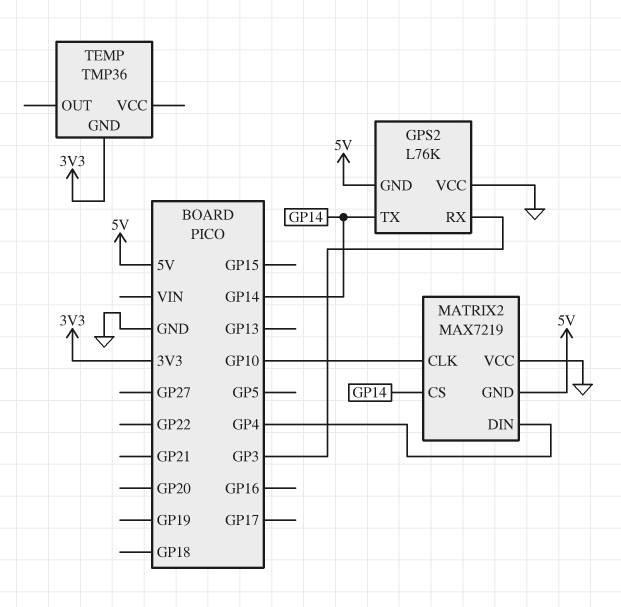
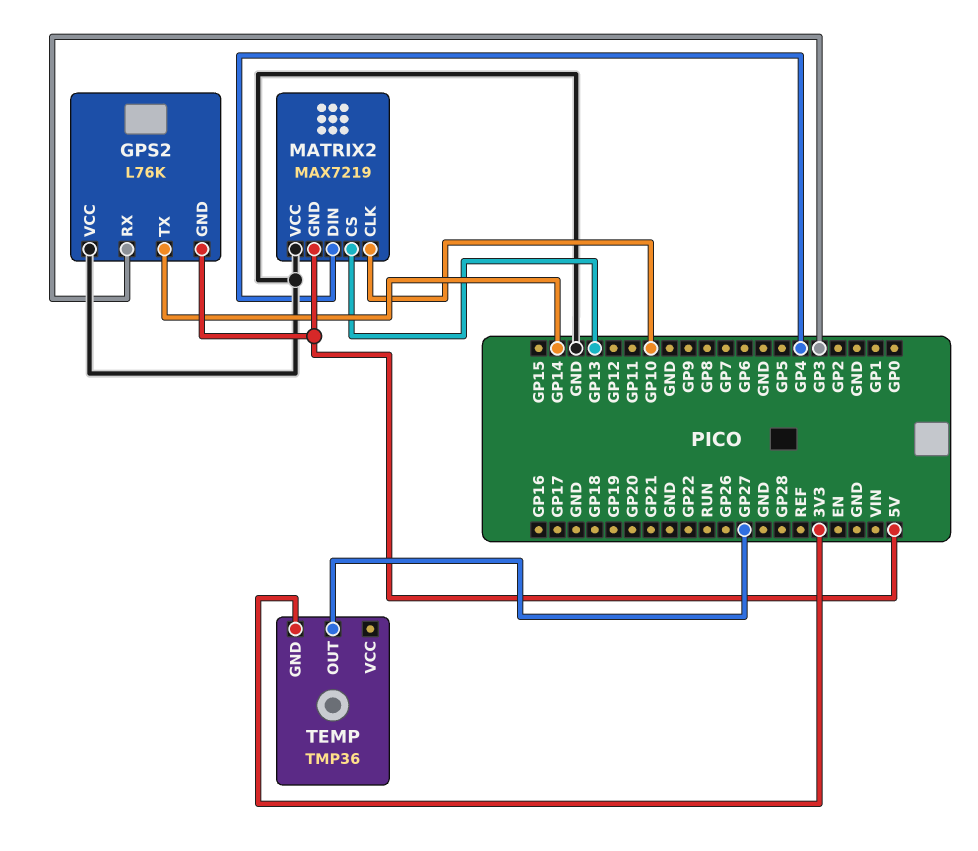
MATRIX2 pin CS: GP14 -> GP13
TEMP pin OUT: none -> GP27

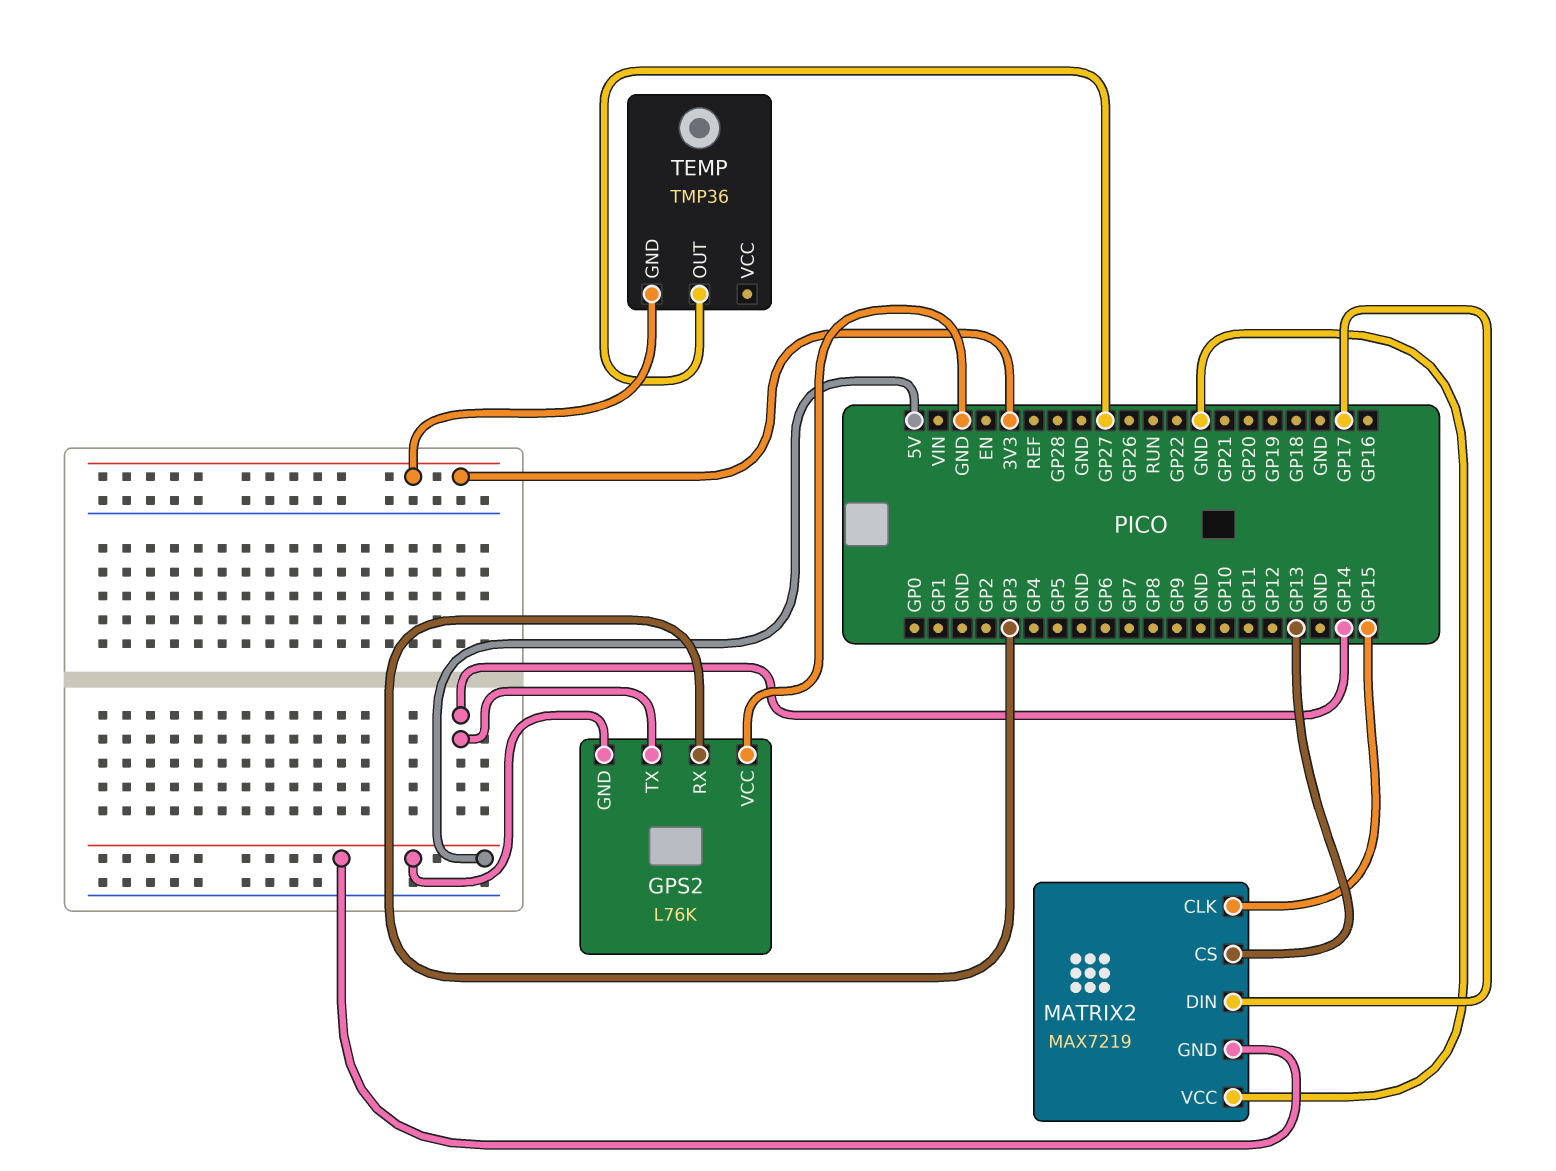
MATRIX2 pin CLK: GP10 -> GP15
MATRIX2 pin DIN: GP4 -> GP17

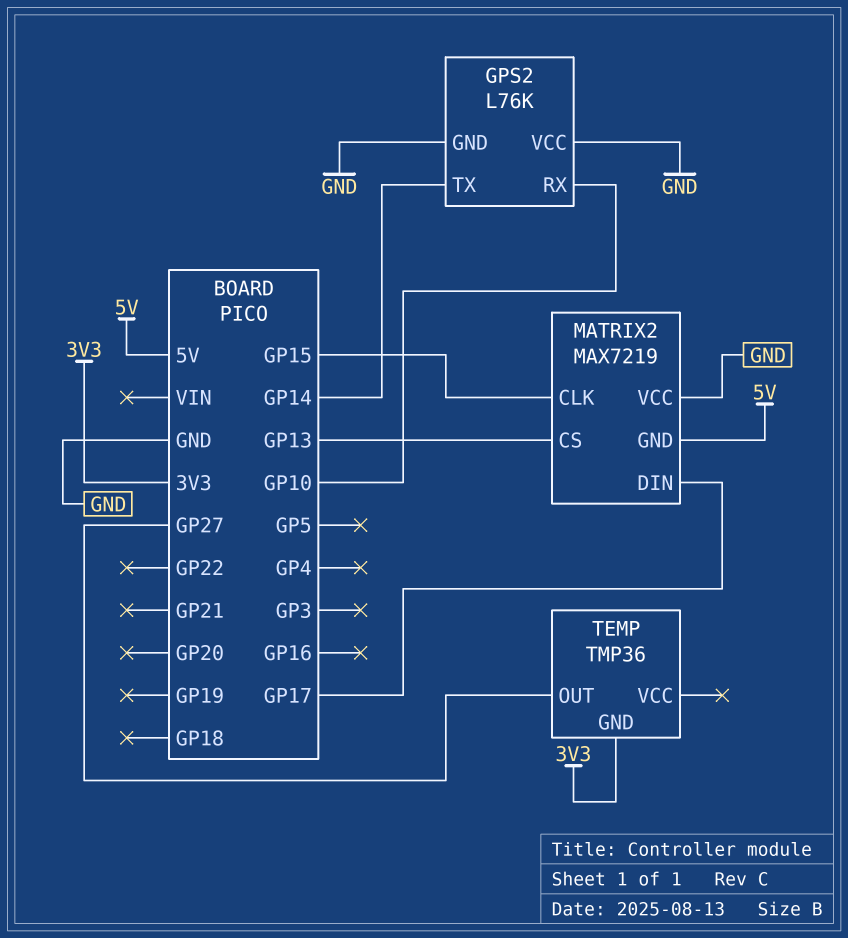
GPS2 pin GND: 5V -> GND
GPS2 pin RX: GP3 -> GP10

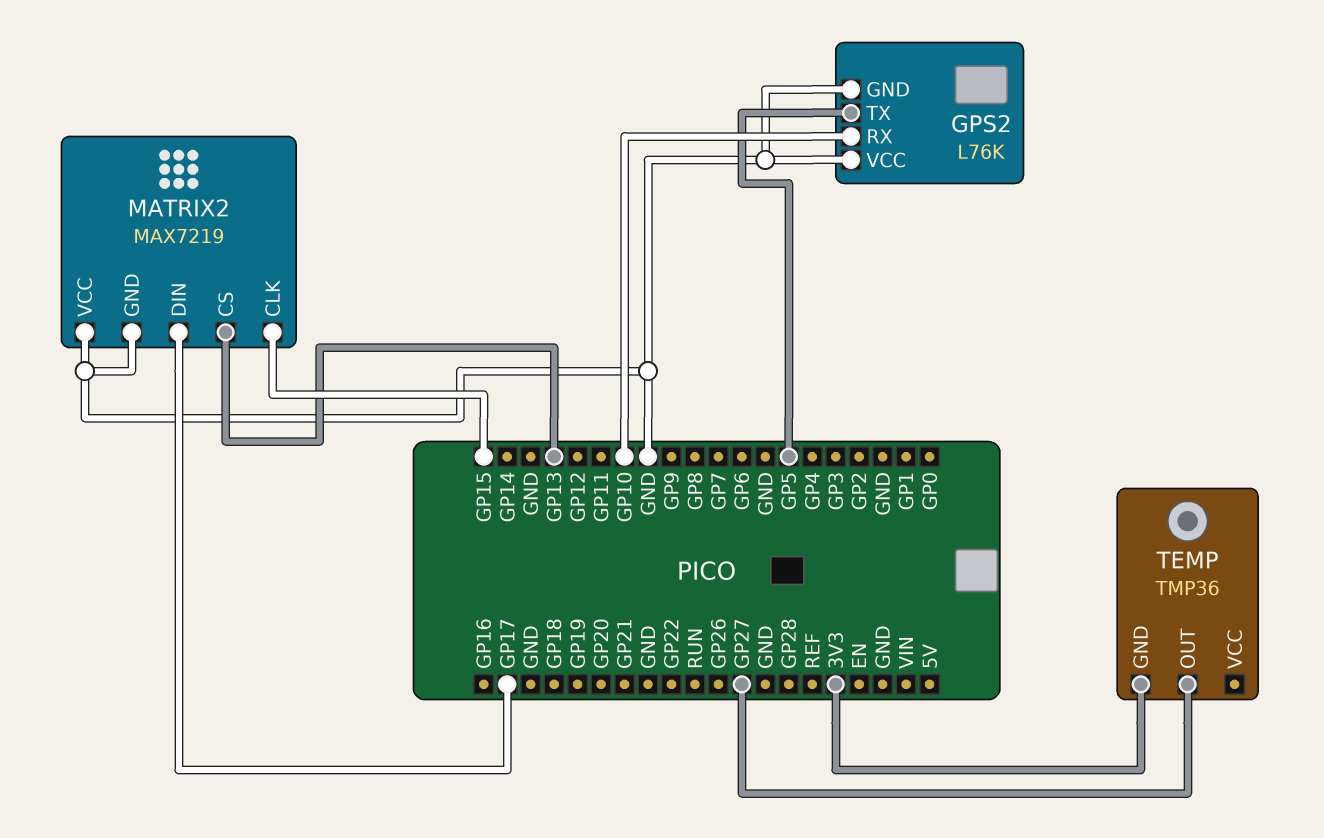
GPS2 pin TX: GP14 -> GP5
MATRIX2 pin GND: 5V -> GND

